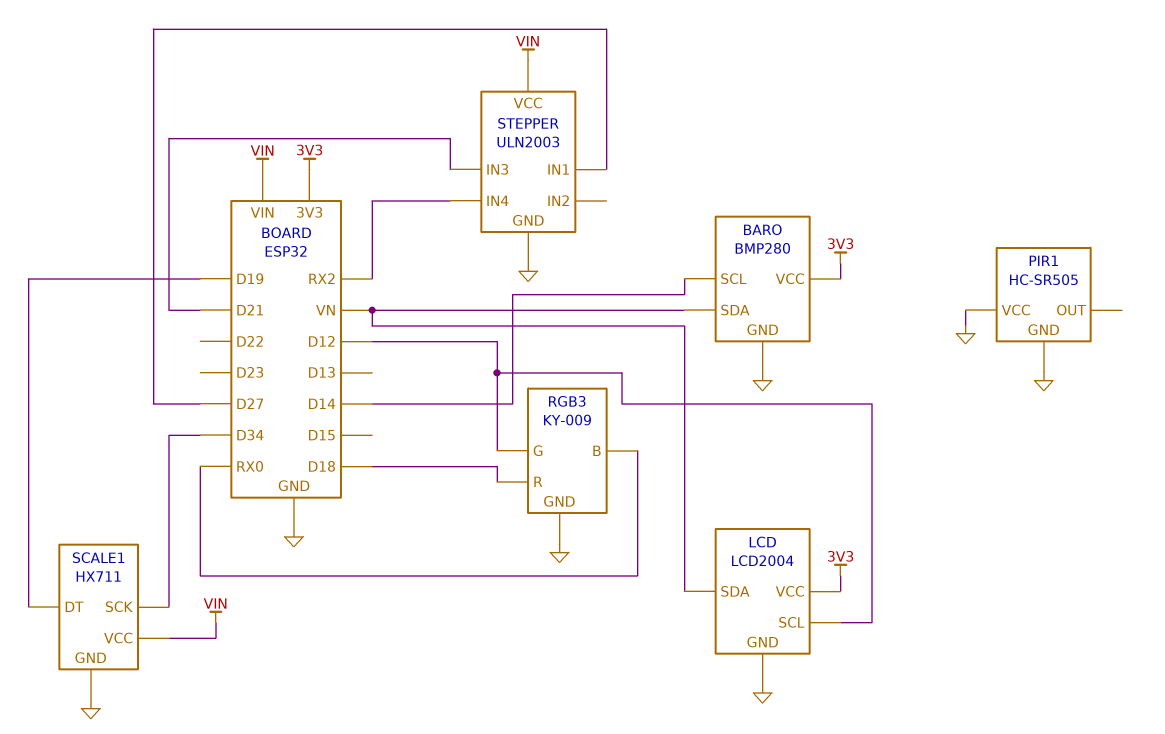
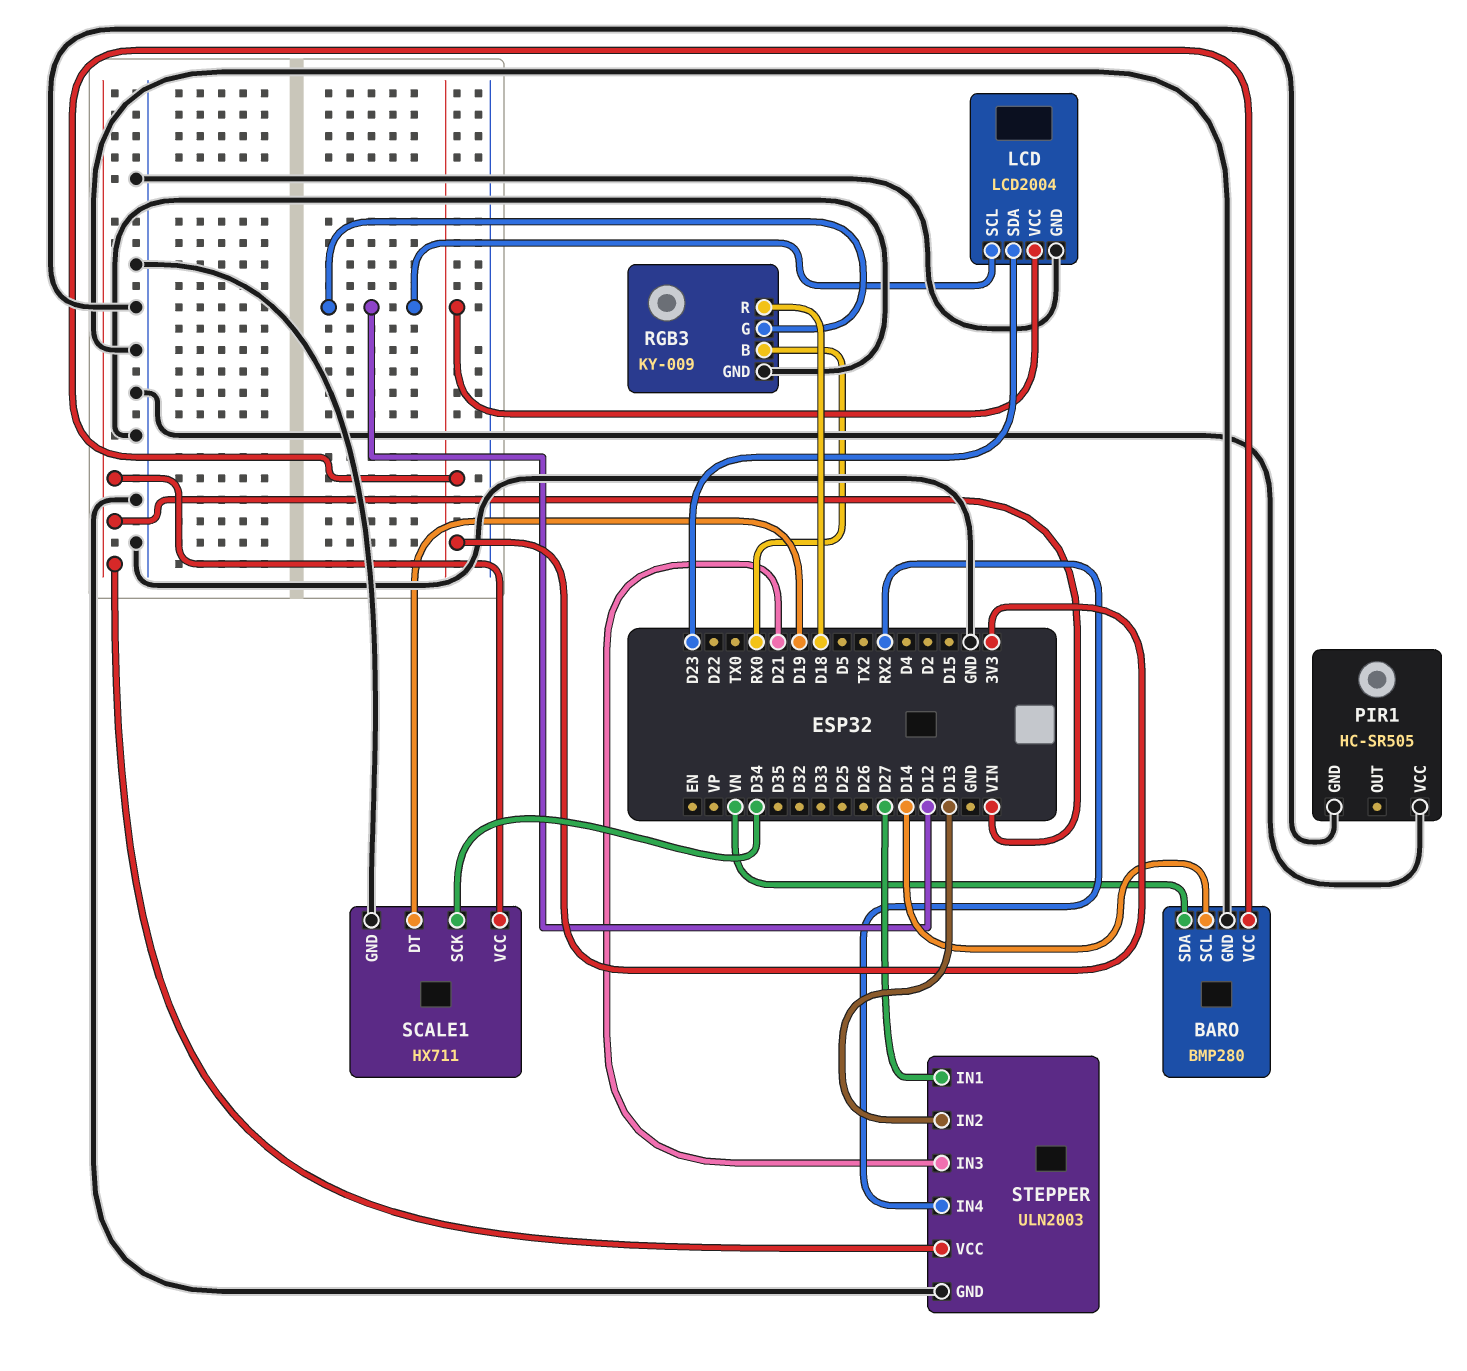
LCD pin SDA: VN -> D23
STEPPER pin IN2: none -> D13

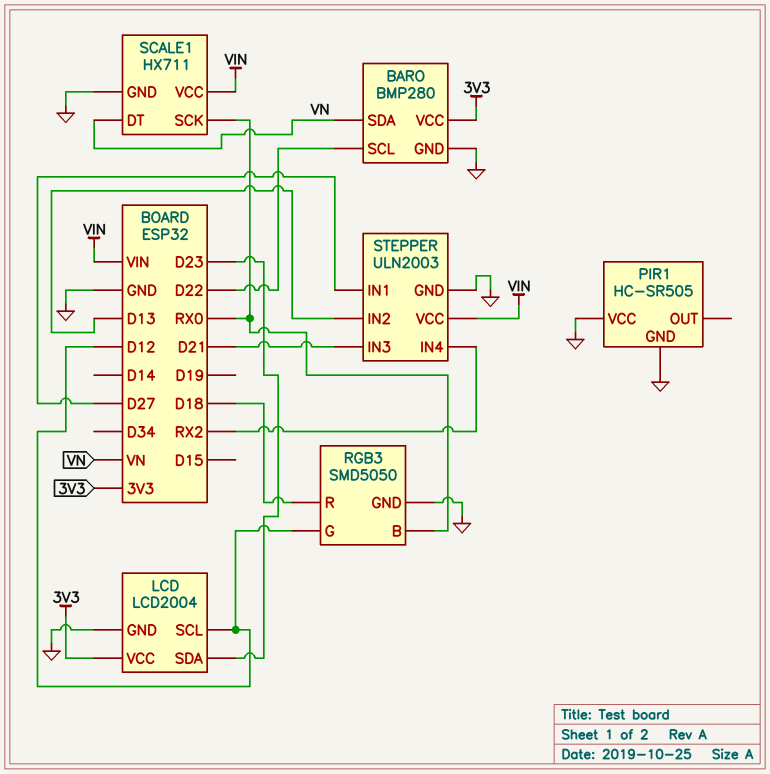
BARO pin SCL: D14 -> D22
RGB3: KY-009 -> SMD5050
SCALE1 pin DT: D19 -> VN
SCALE1 pin SCK: D34 -> RX0

